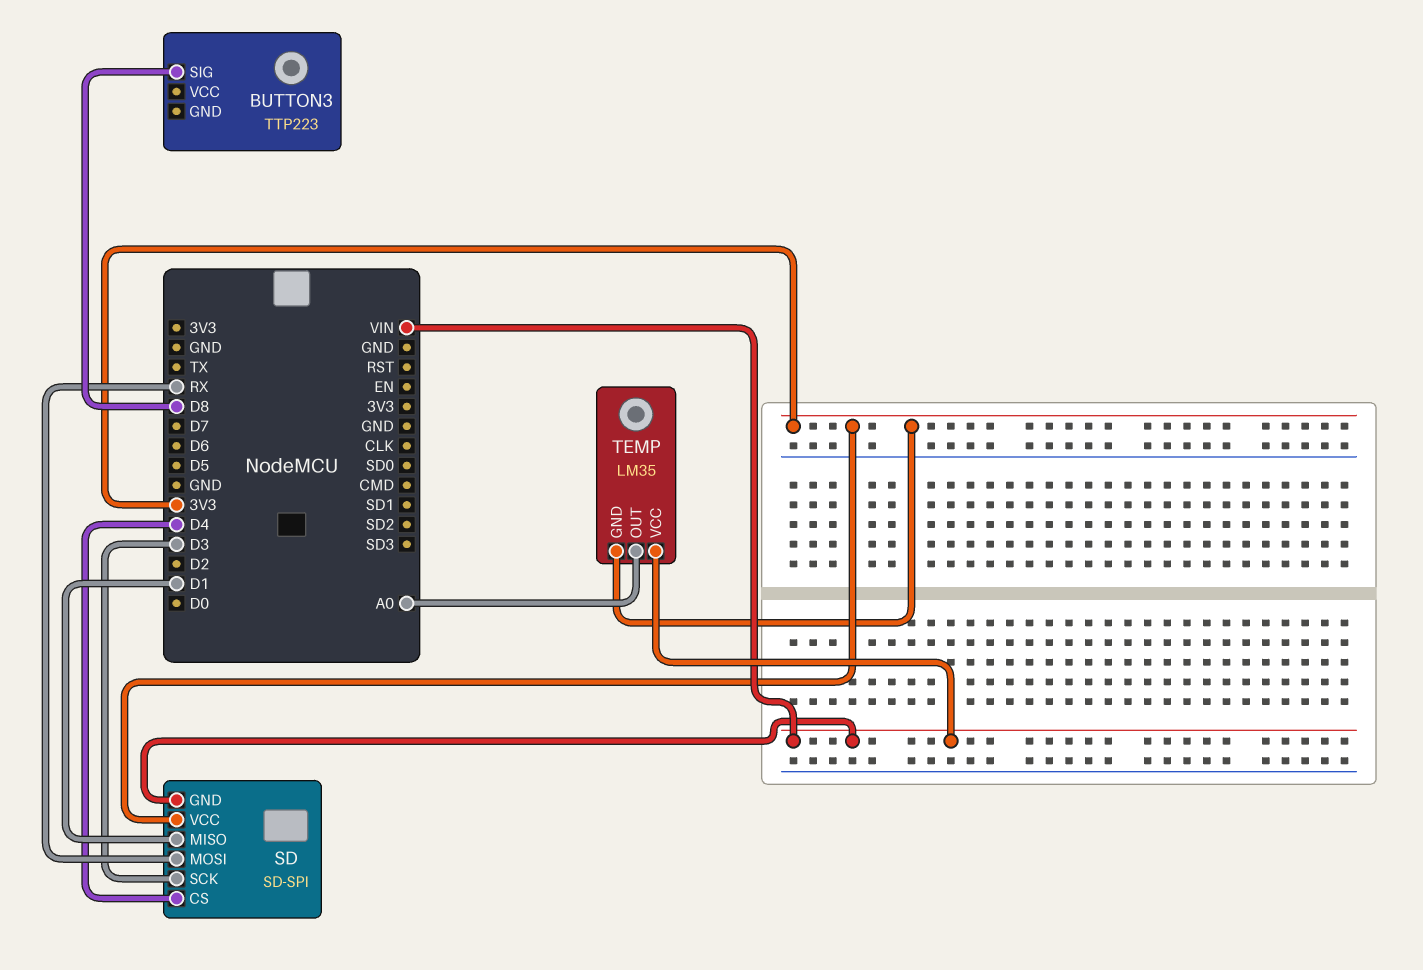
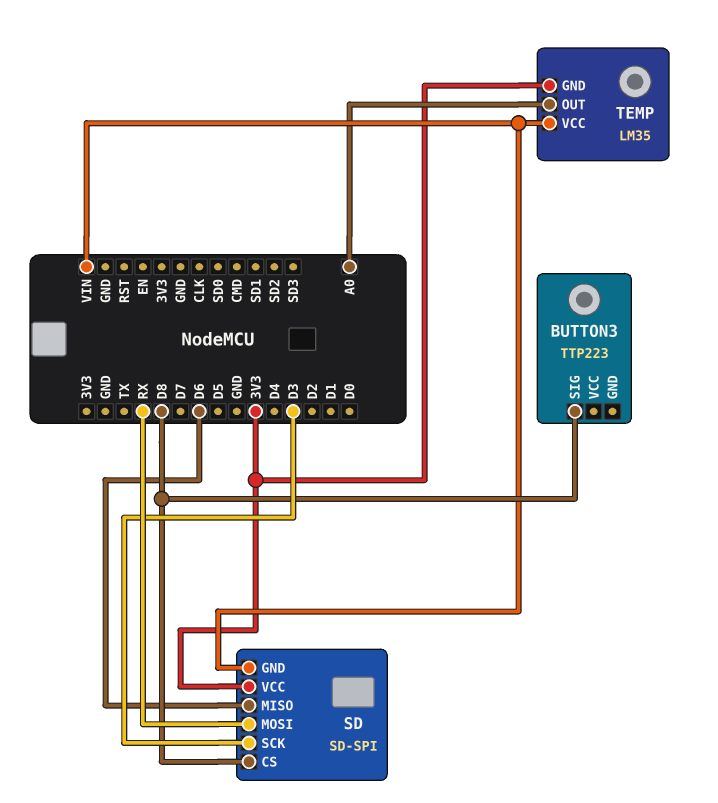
SD pin CS: D4 -> D8
SD pin MISO: D1 -> D6

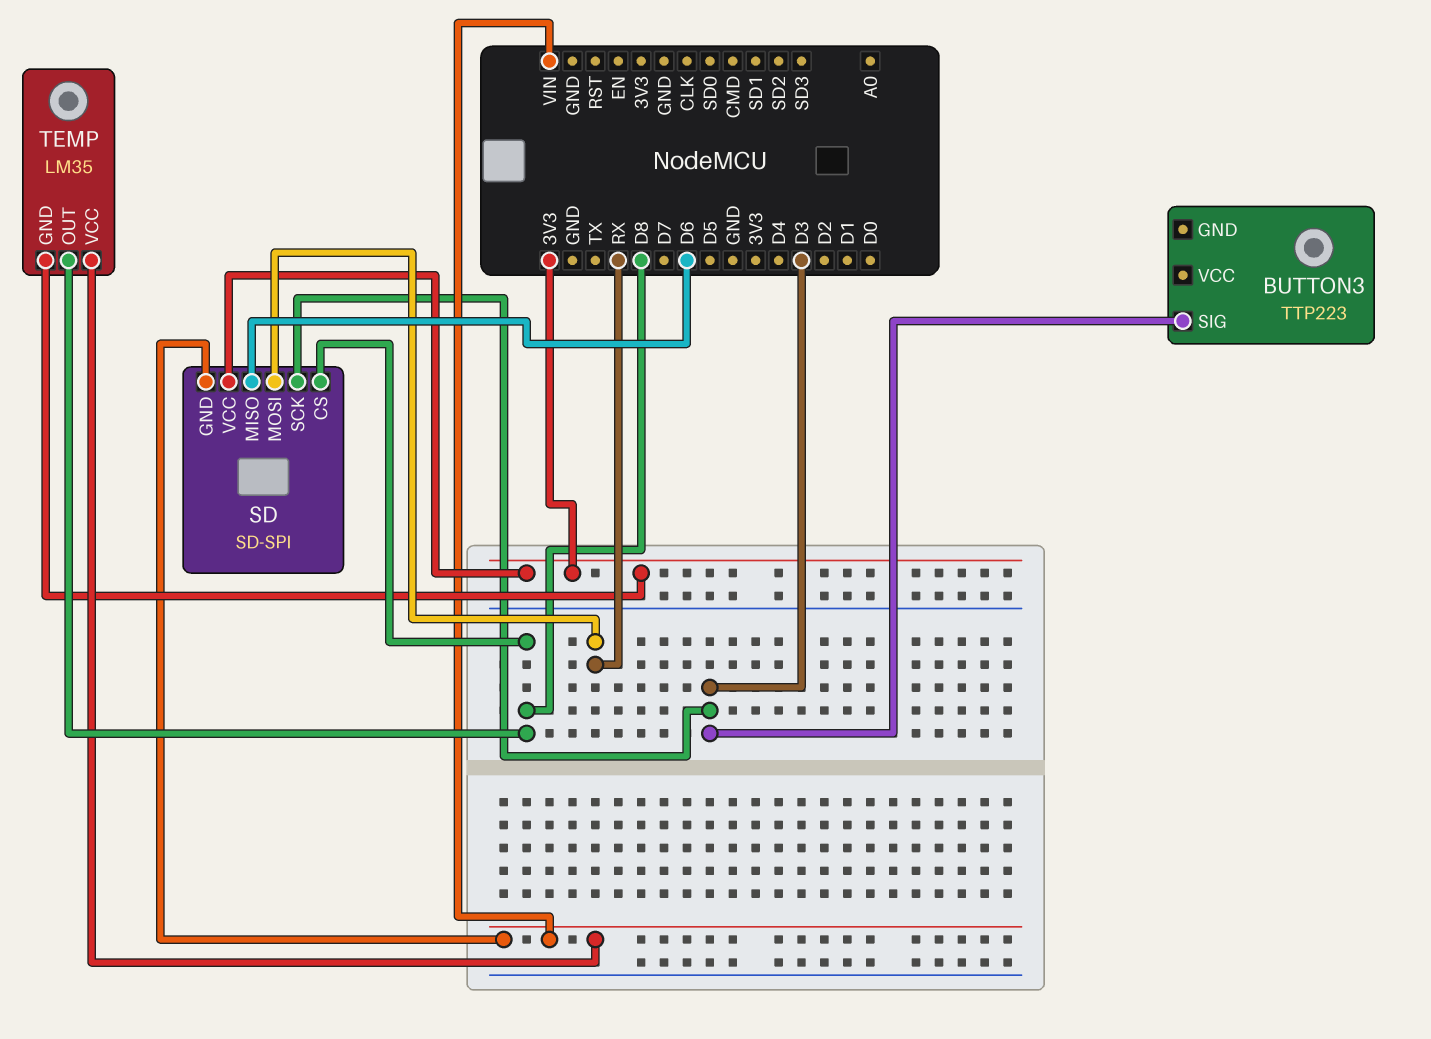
BUTTON3 pin SIG: D8 -> D3
TEMP pin OUT: A0 -> D8

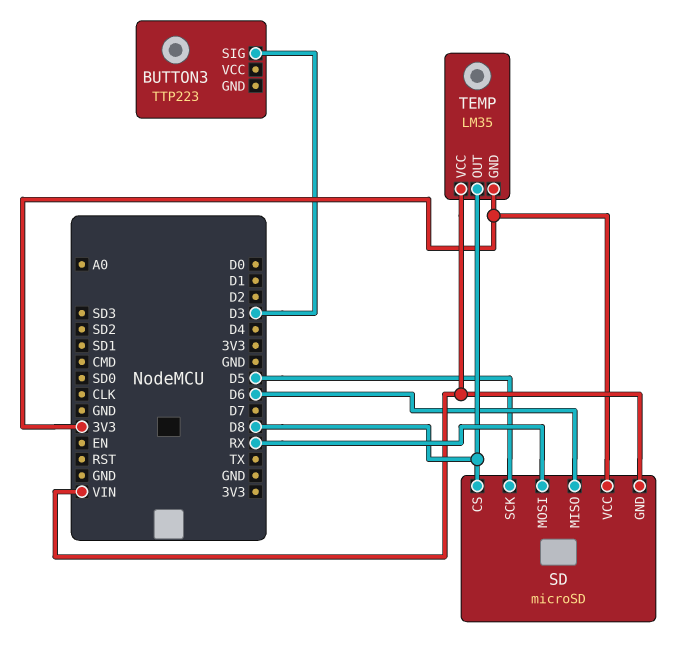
SD: SD-SPI -> microSD
SD pin SCK: D3 -> D5

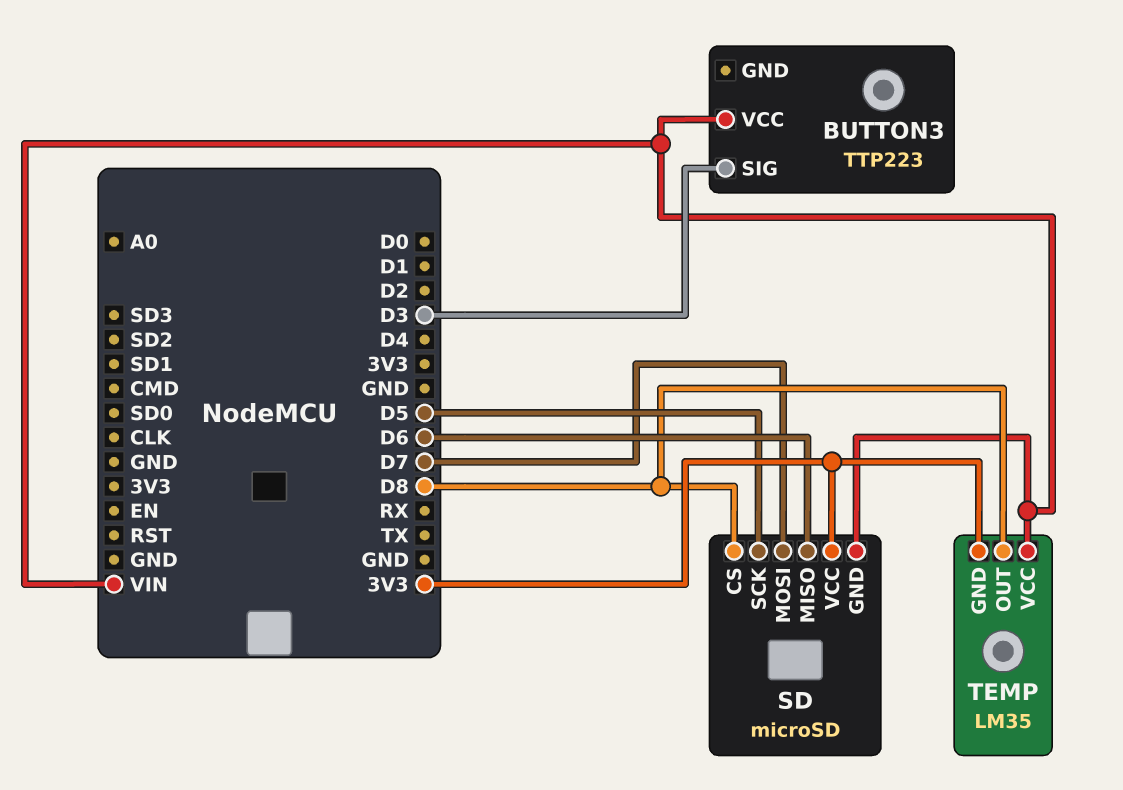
BUTTON3 pin VCC: none -> VIN
SD pin MOSI: RX -> D7

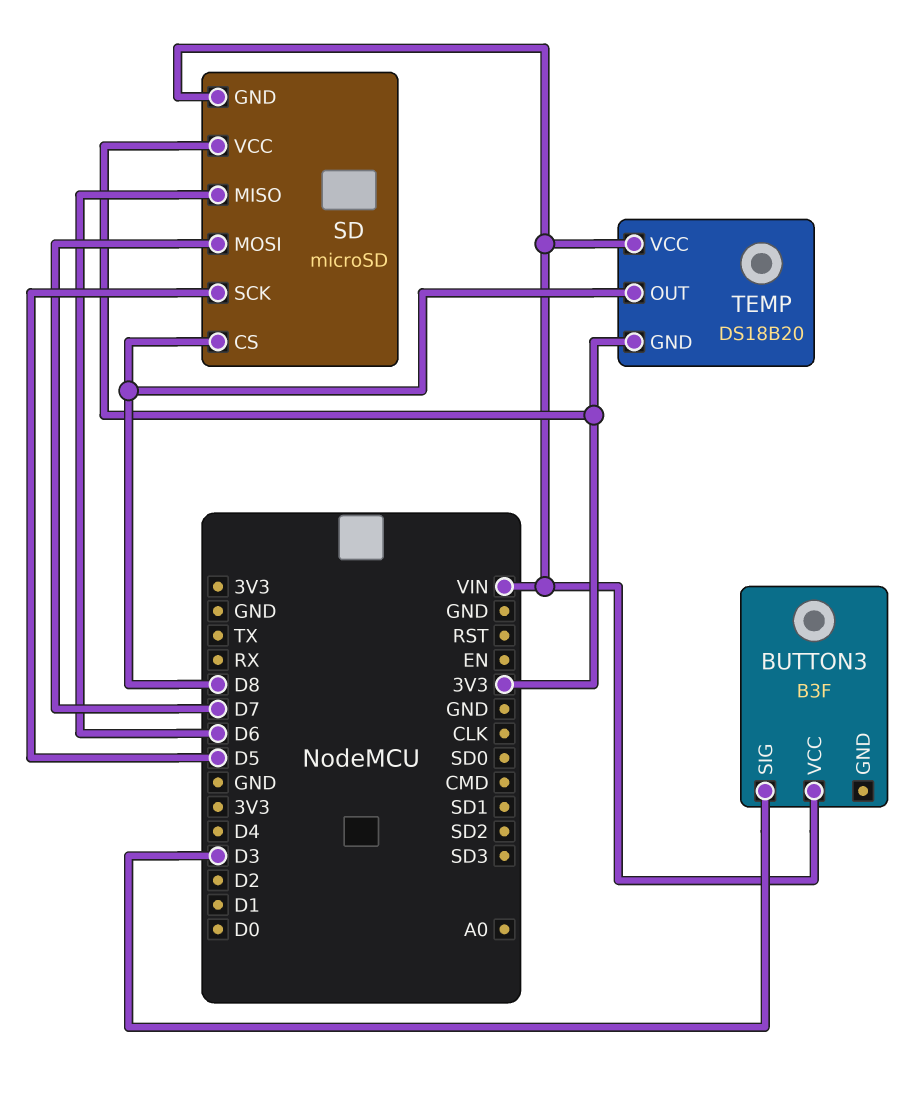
BUTTON3: TTP223 -> B3F
TEMP: LM35 -> DS18B20

